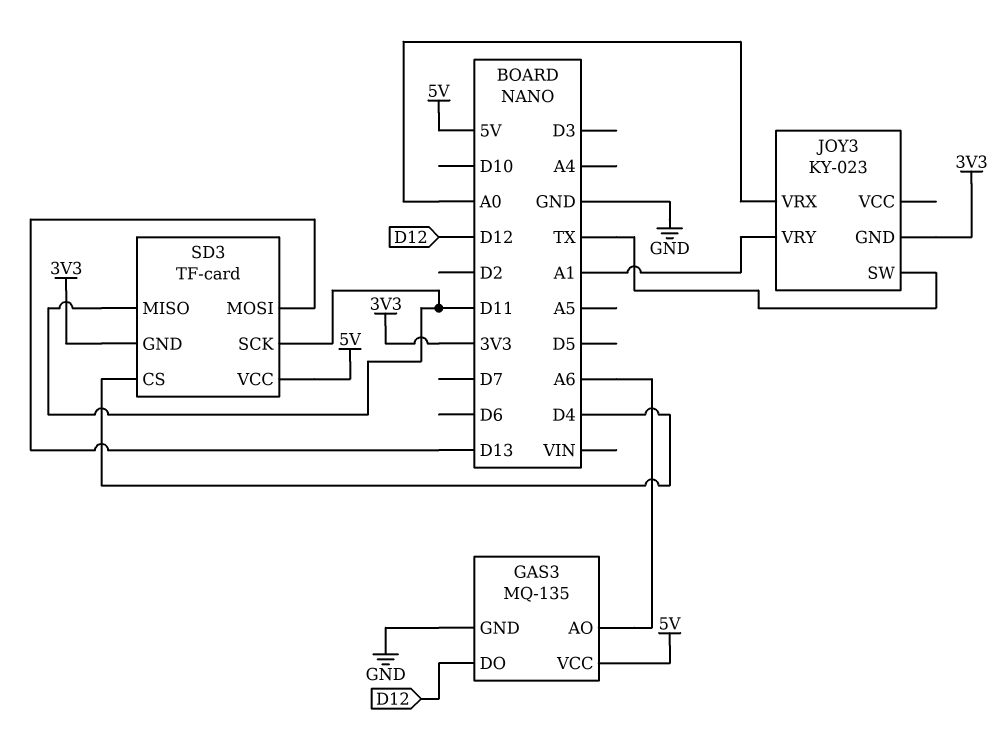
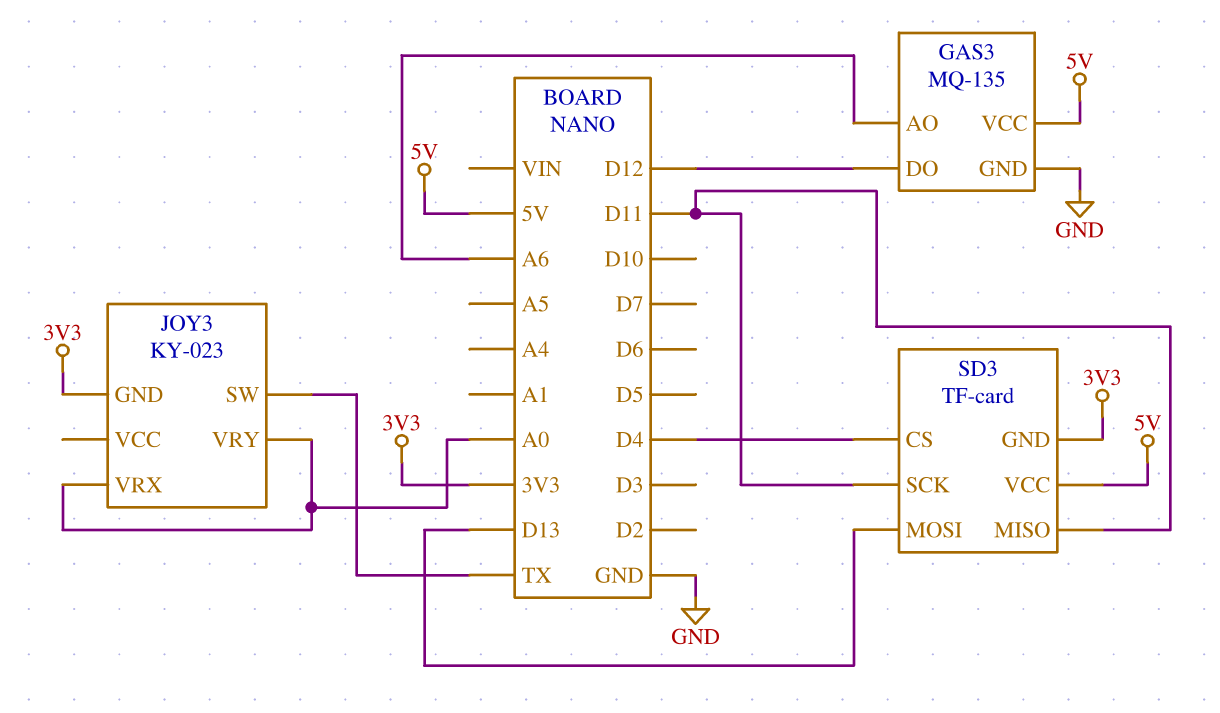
JOY3 pin VRY: A1 -> A0

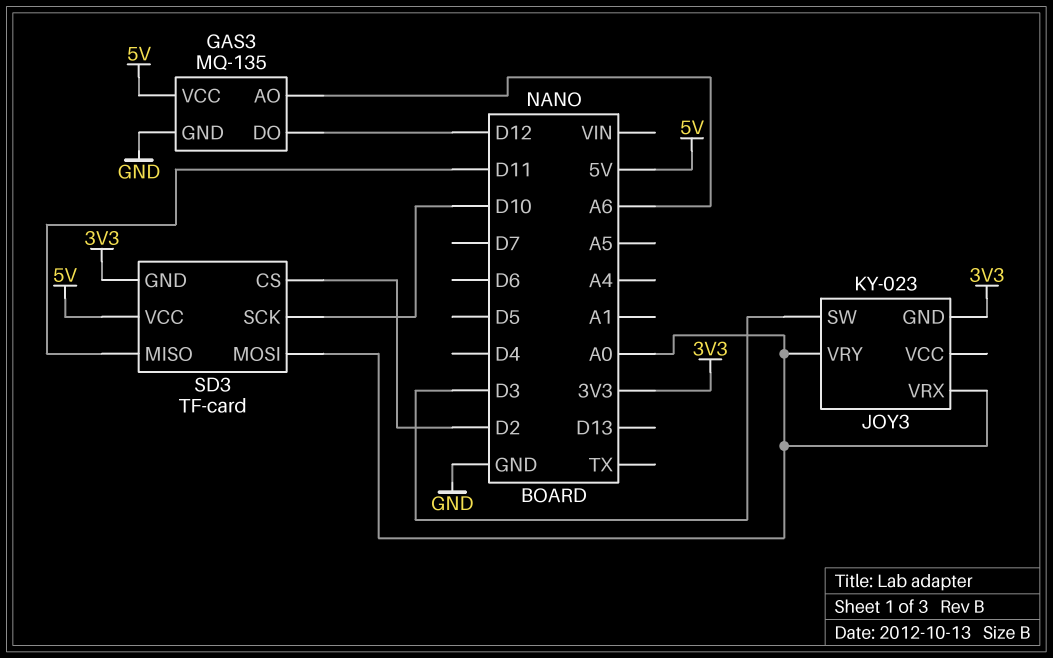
JOY3 pin SW: TX -> D3
SD3 pin CS: D4 -> D2
SD3 pin MOSI: D13 -> A0
SD3 pin SCK: D11 -> D10

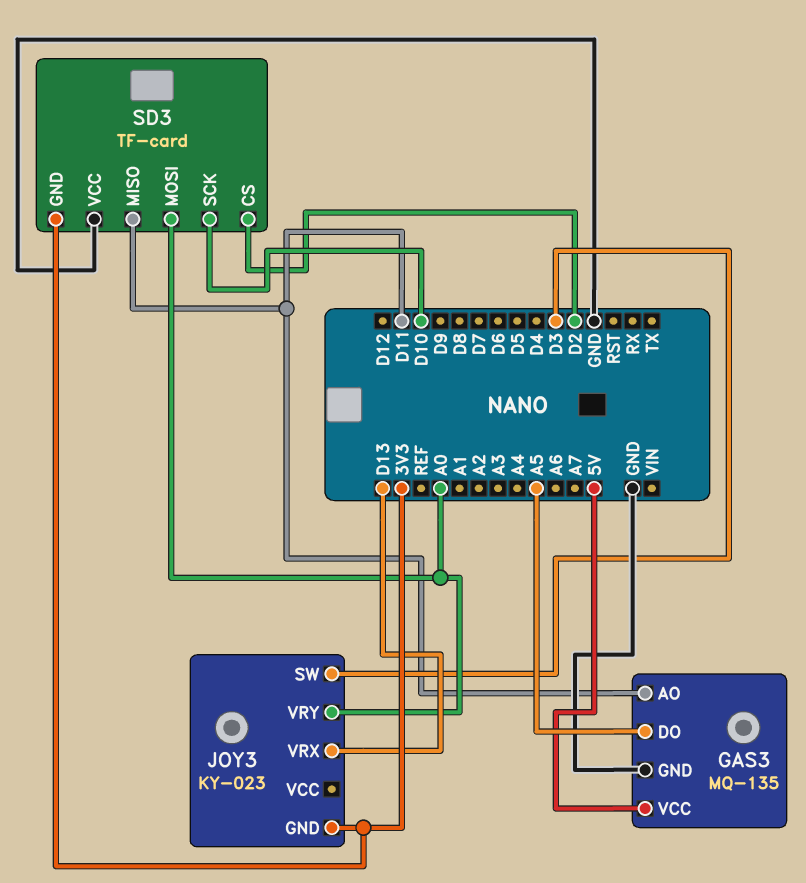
GAS3 pin AO: A6 -> D11
GAS3 pin DO: D12 -> A5
JOY3 pin VRX: A0 -> D13
SD3 pin VCC: 5V -> GND

